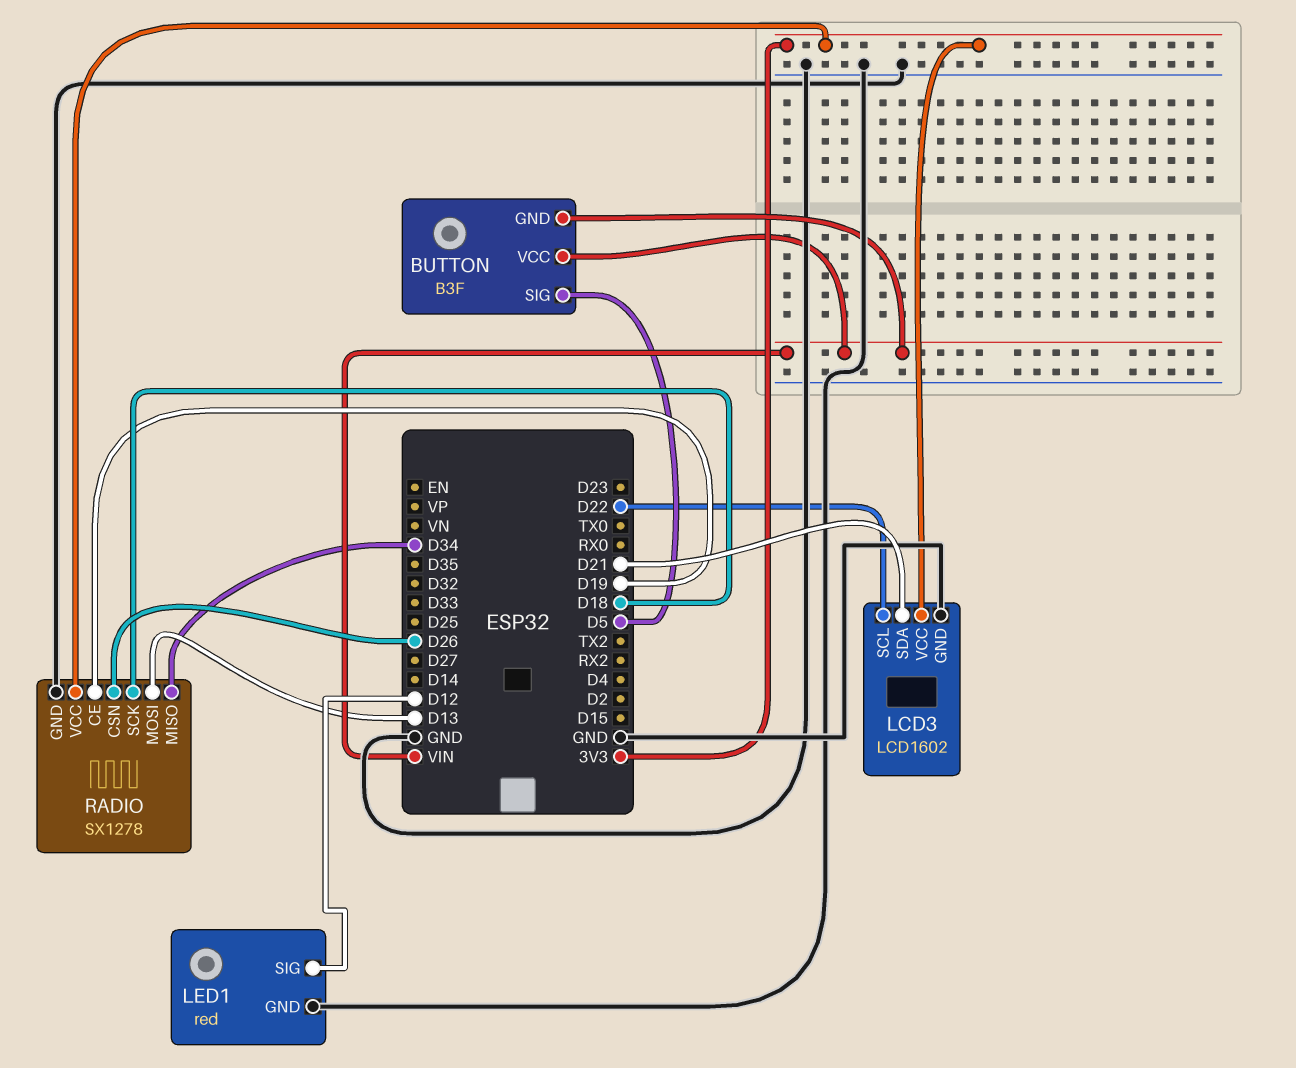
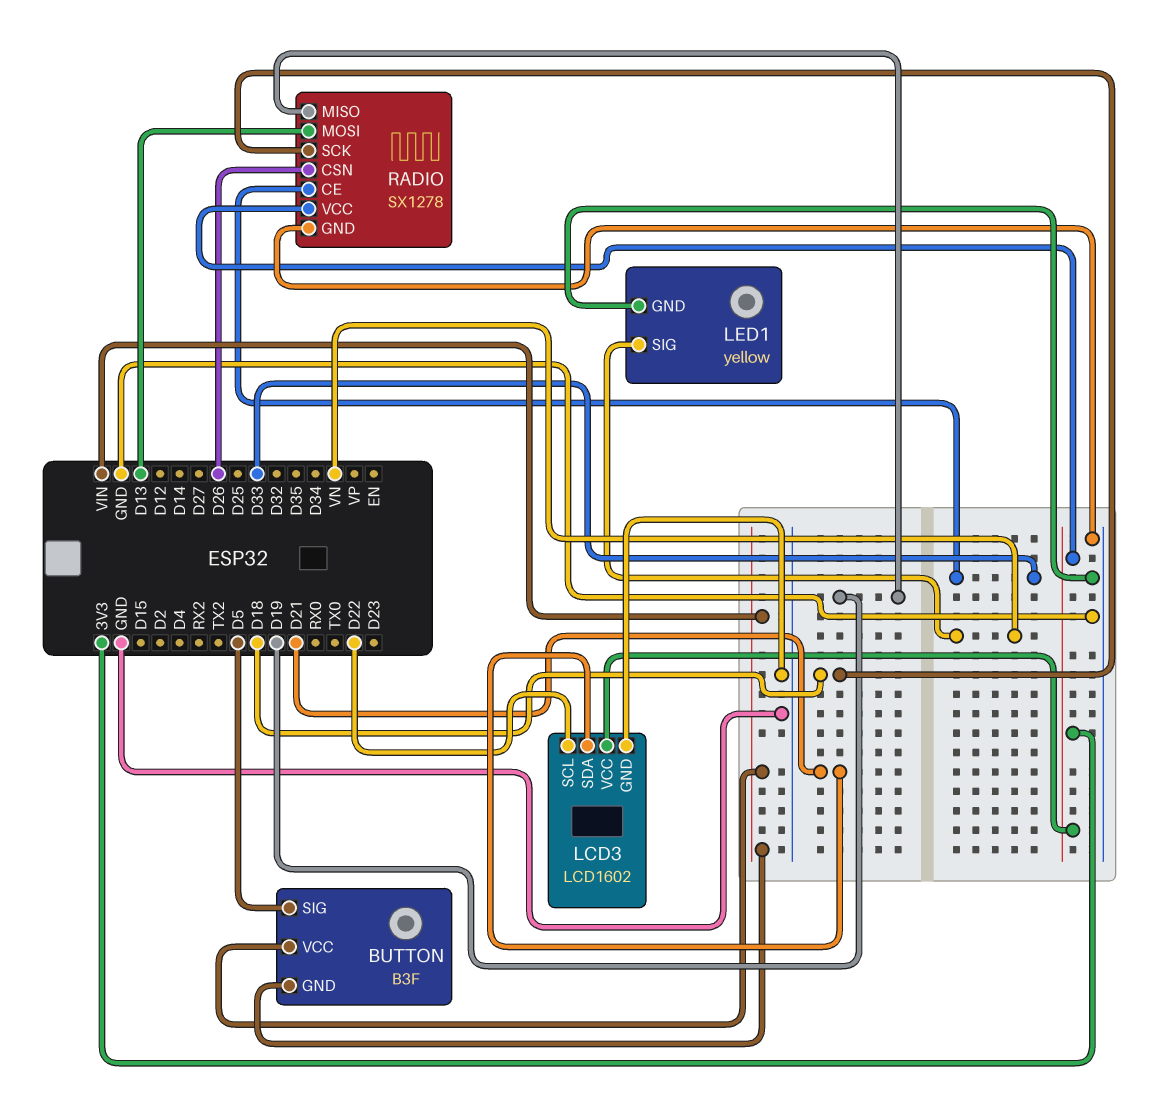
LED1: red -> yellow
LED1 pin SIG: D12 -> VN
RADIO pin CE: D19 -> D33
RADIO pin MISO: D34 -> D19

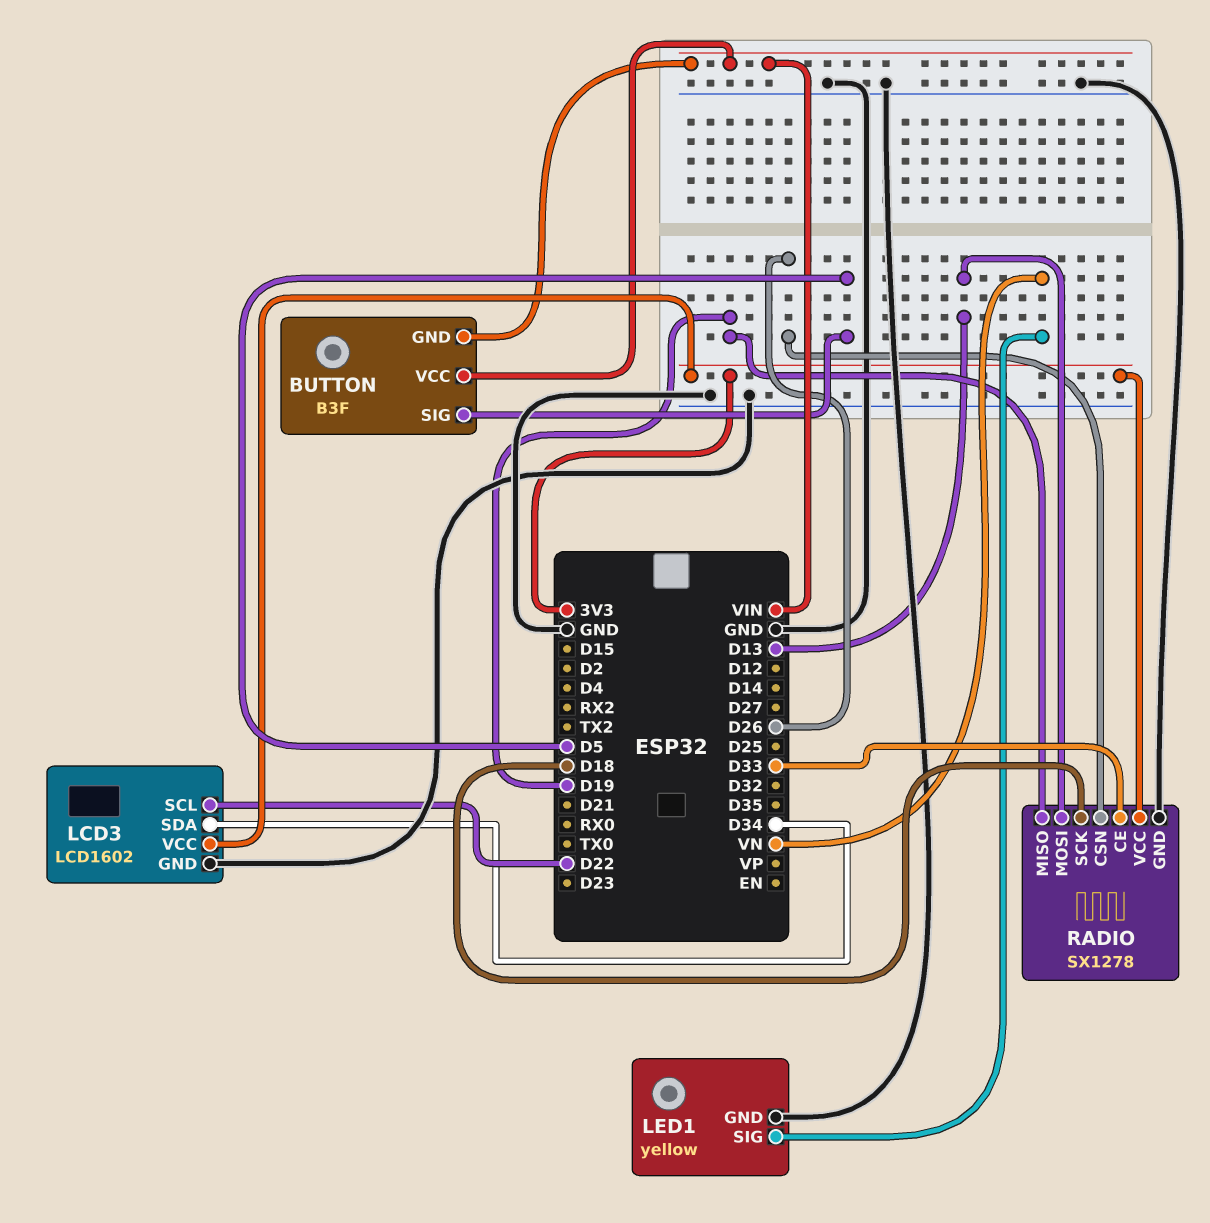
LCD3 pin SDA: D21 -> D34

